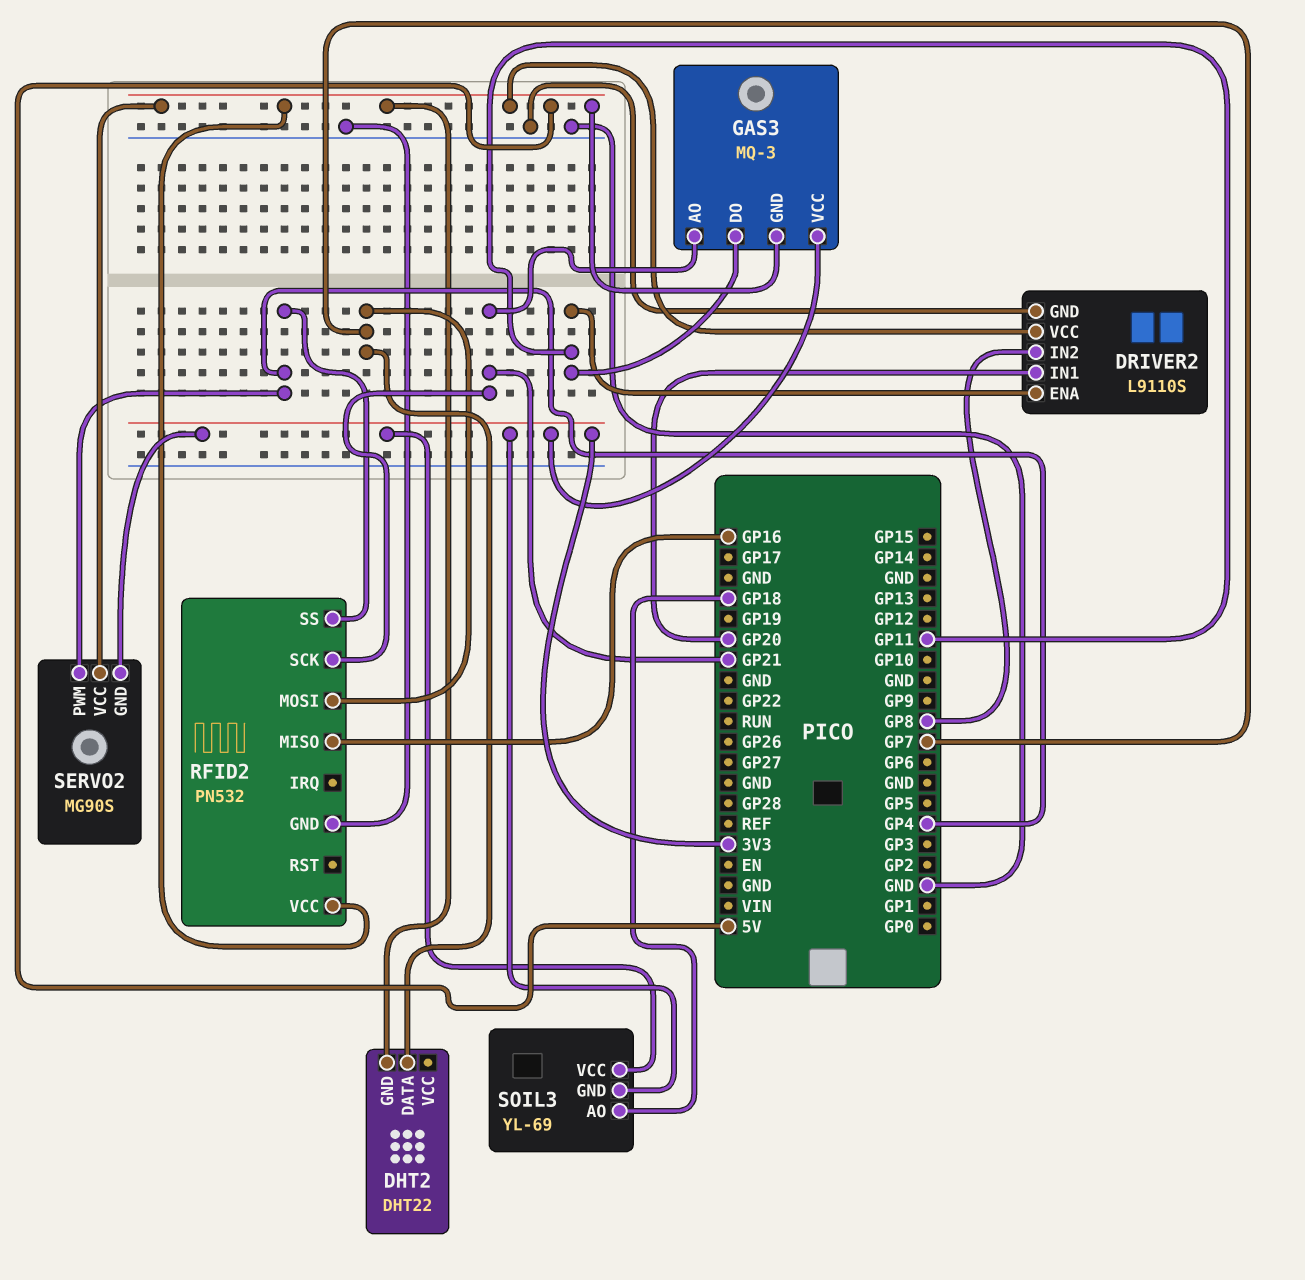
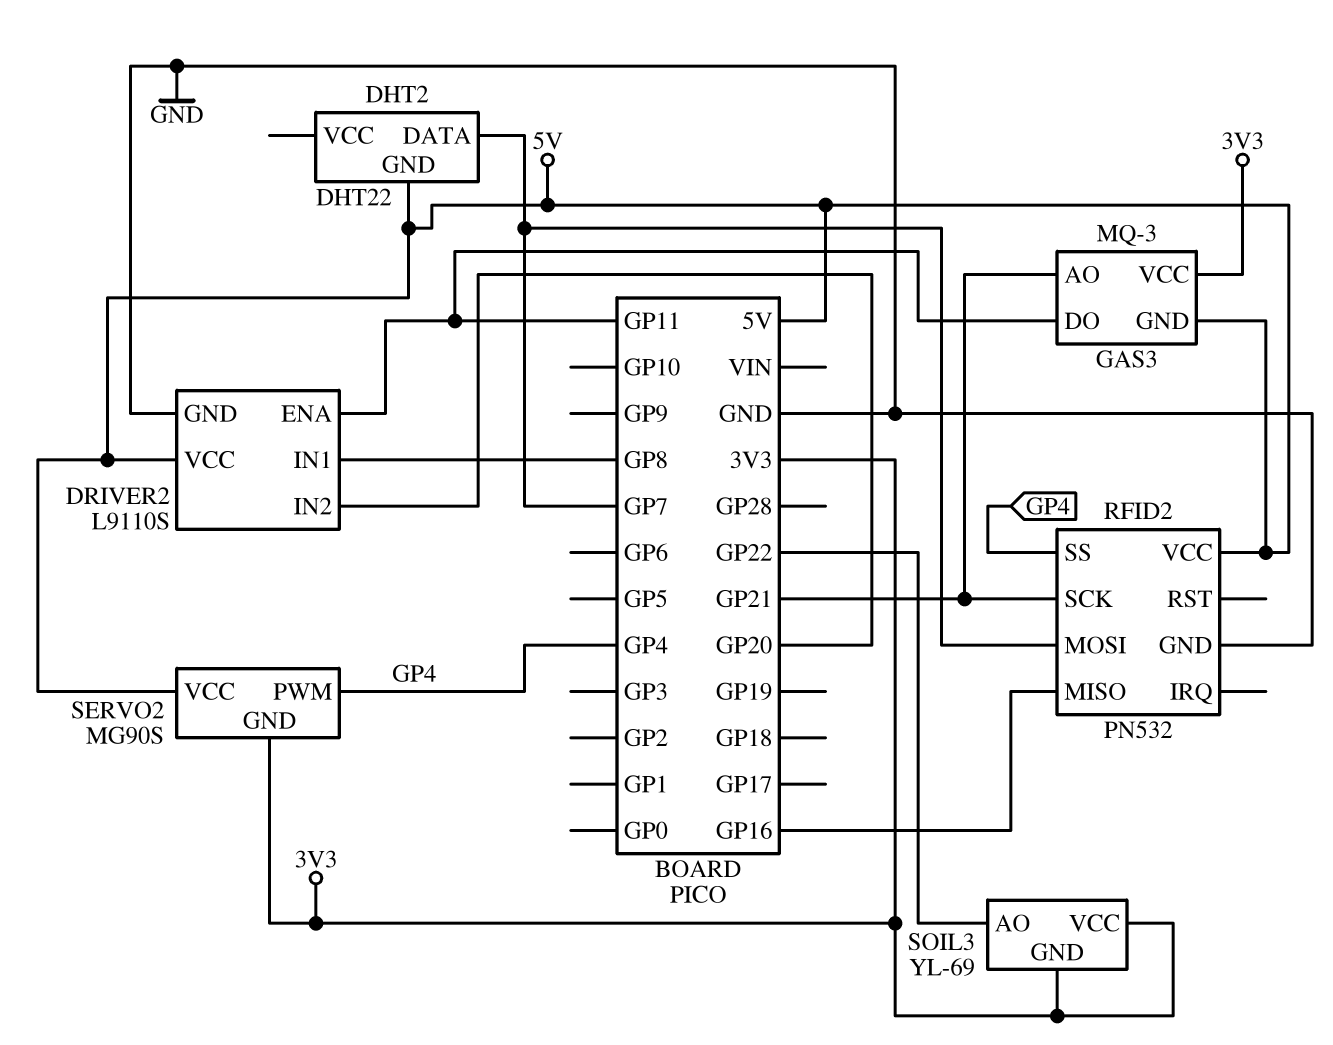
DRIVER2 pin IN1: GP20 -> GP8
DRIVER2 pin IN2: GP8 -> GP20
SOIL3 pin AO: GP18 -> GP22

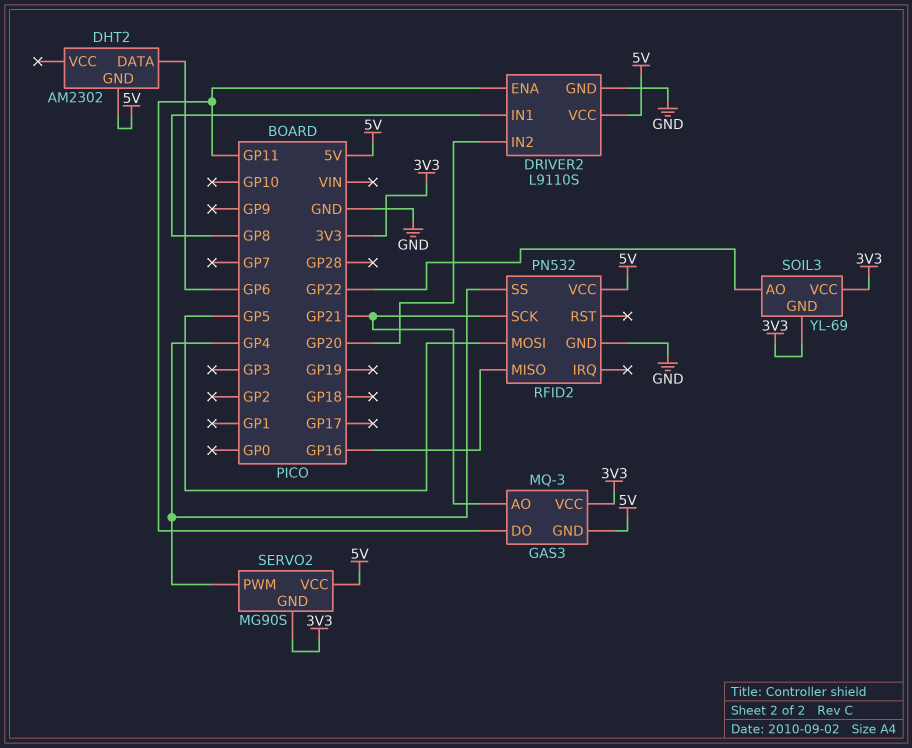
DHT2: DHT22 -> AM2302
DHT2 pin DATA: GP7 -> GP6
RFID2 pin MOSI: GP7 -> GP5

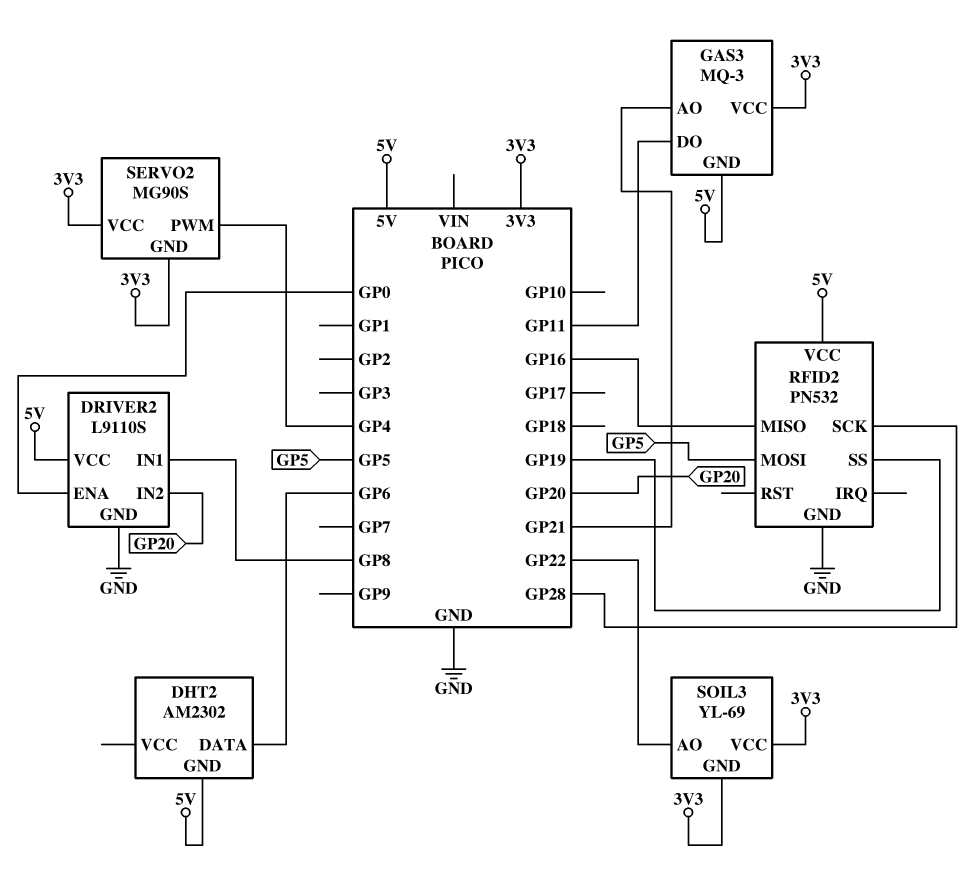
DRIVER2 pin ENA: GP11 -> GP0
RFID2 pin SCK: GP21 -> GP28
RFID2 pin SS: GP4 -> GP19
SERVO2 pin VCC: 5V -> 3V3

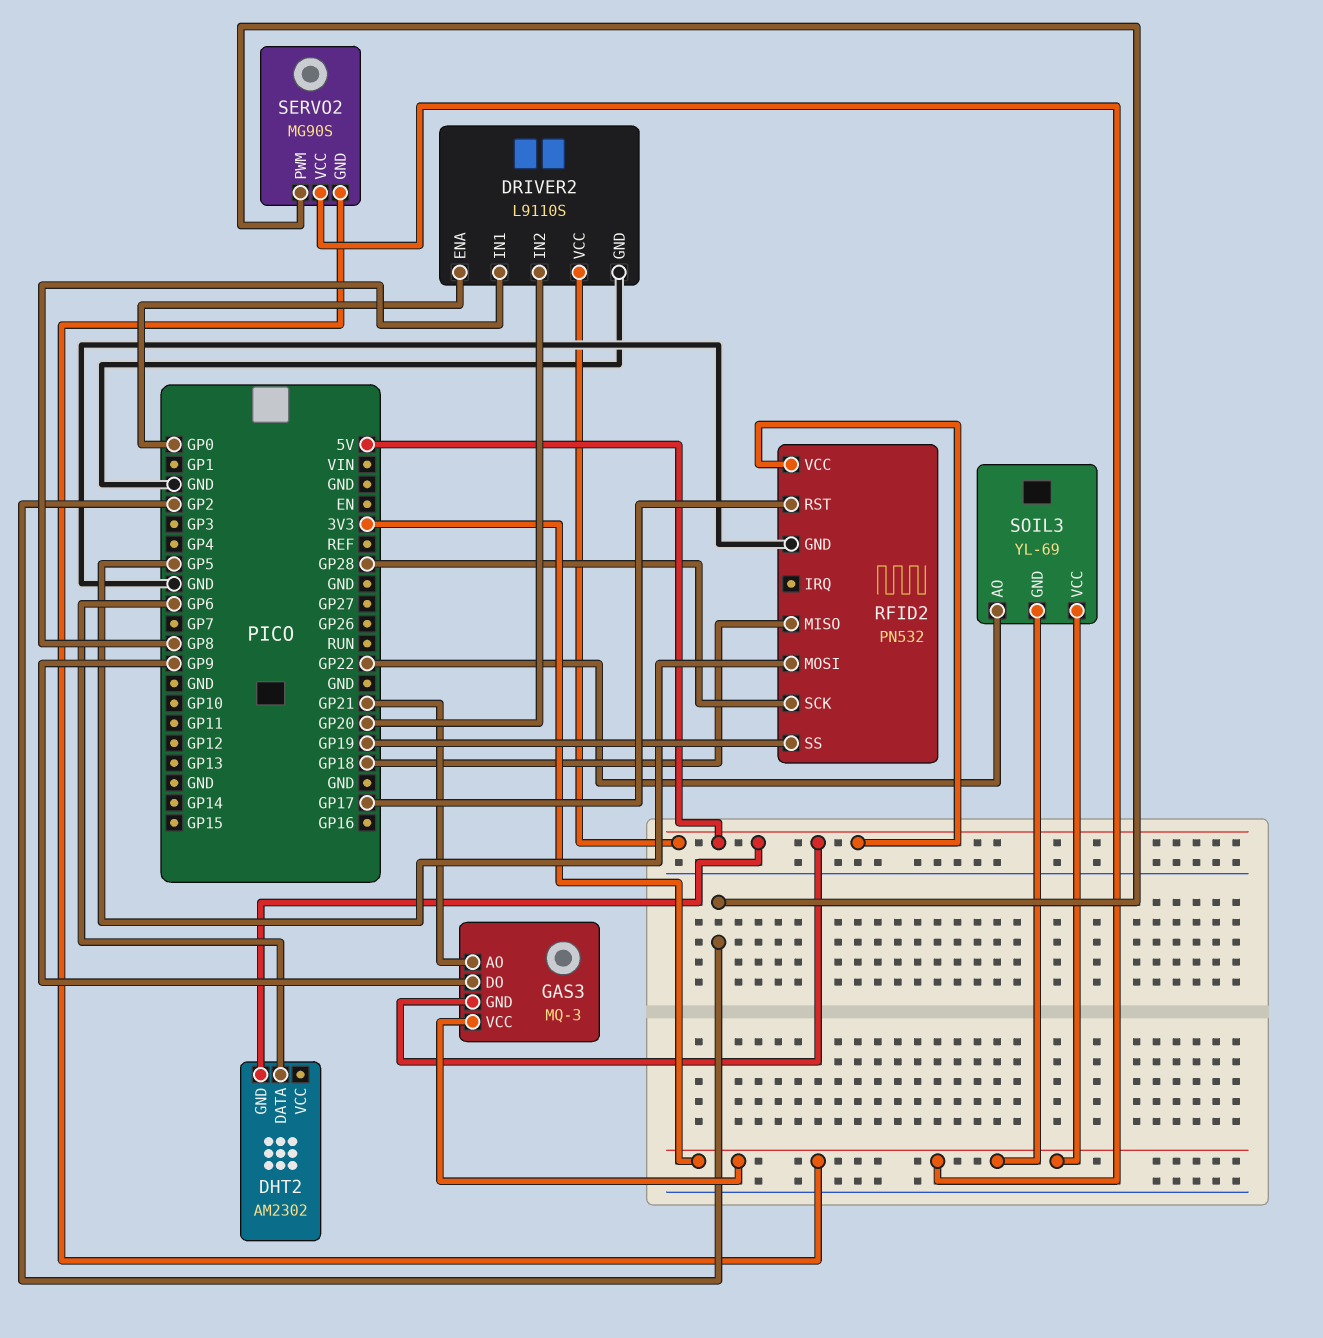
GAS3 pin DO: GP11 -> GP9
RFID2 pin MISO: GP16 -> GP18
RFID2 pin RST: none -> GP17
SERVO2 pin PWM: GP4 -> GP2

